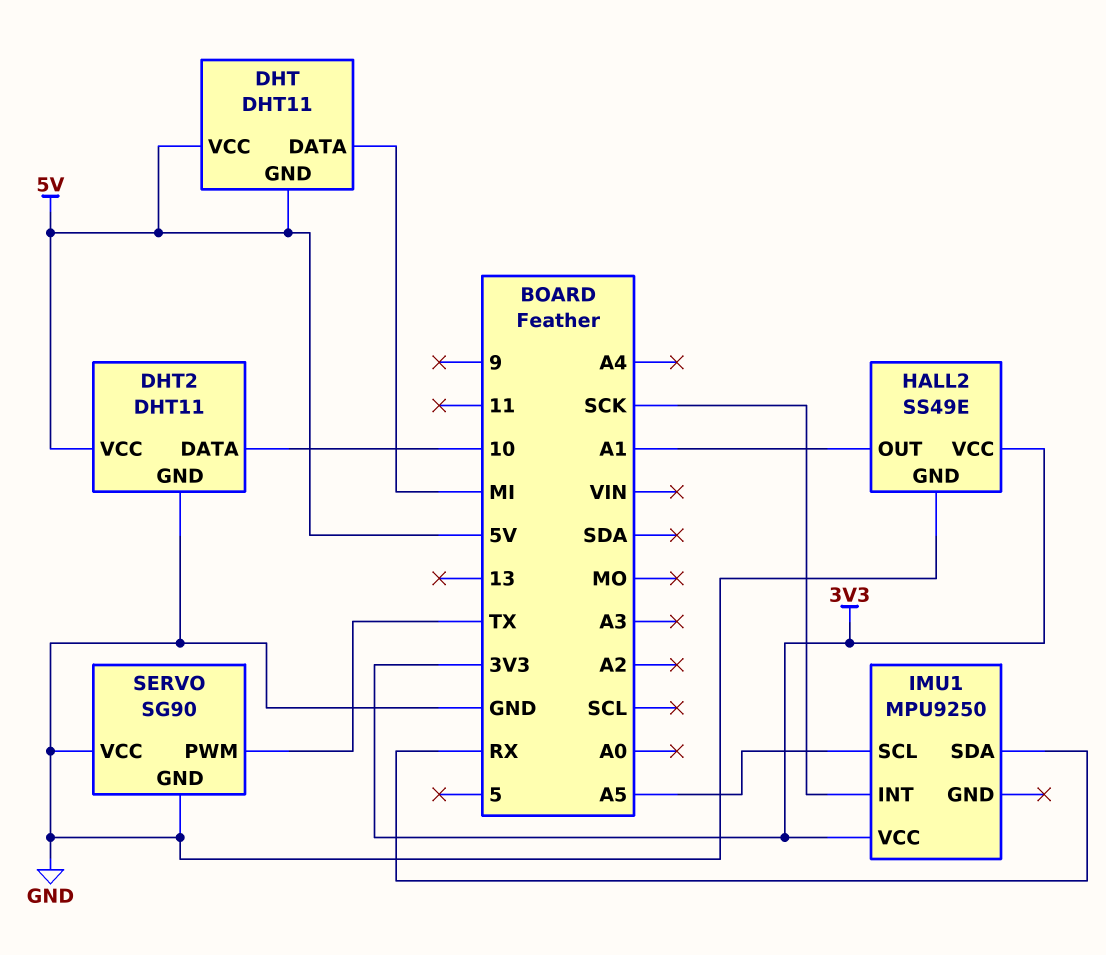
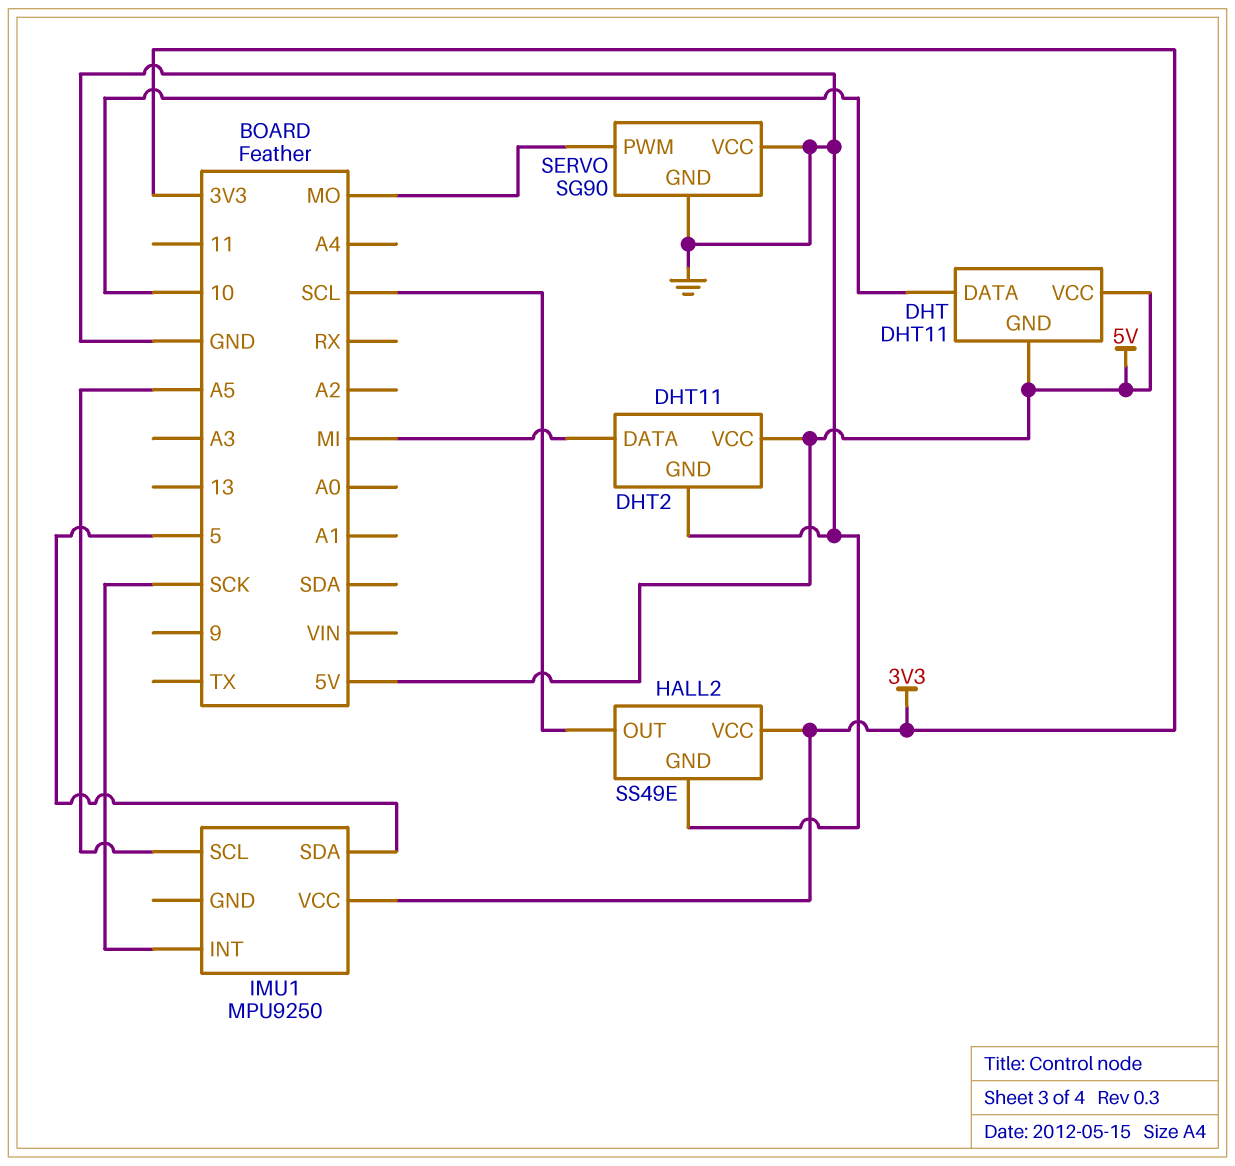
DHT pin DATA: MI -> 10
DHT2 pin DATA: 10 -> MI
HALL2 pin OUT: A1 -> SCL
IMU1 pin SDA: RX -> 5
SERVO pin PWM: TX -> MO

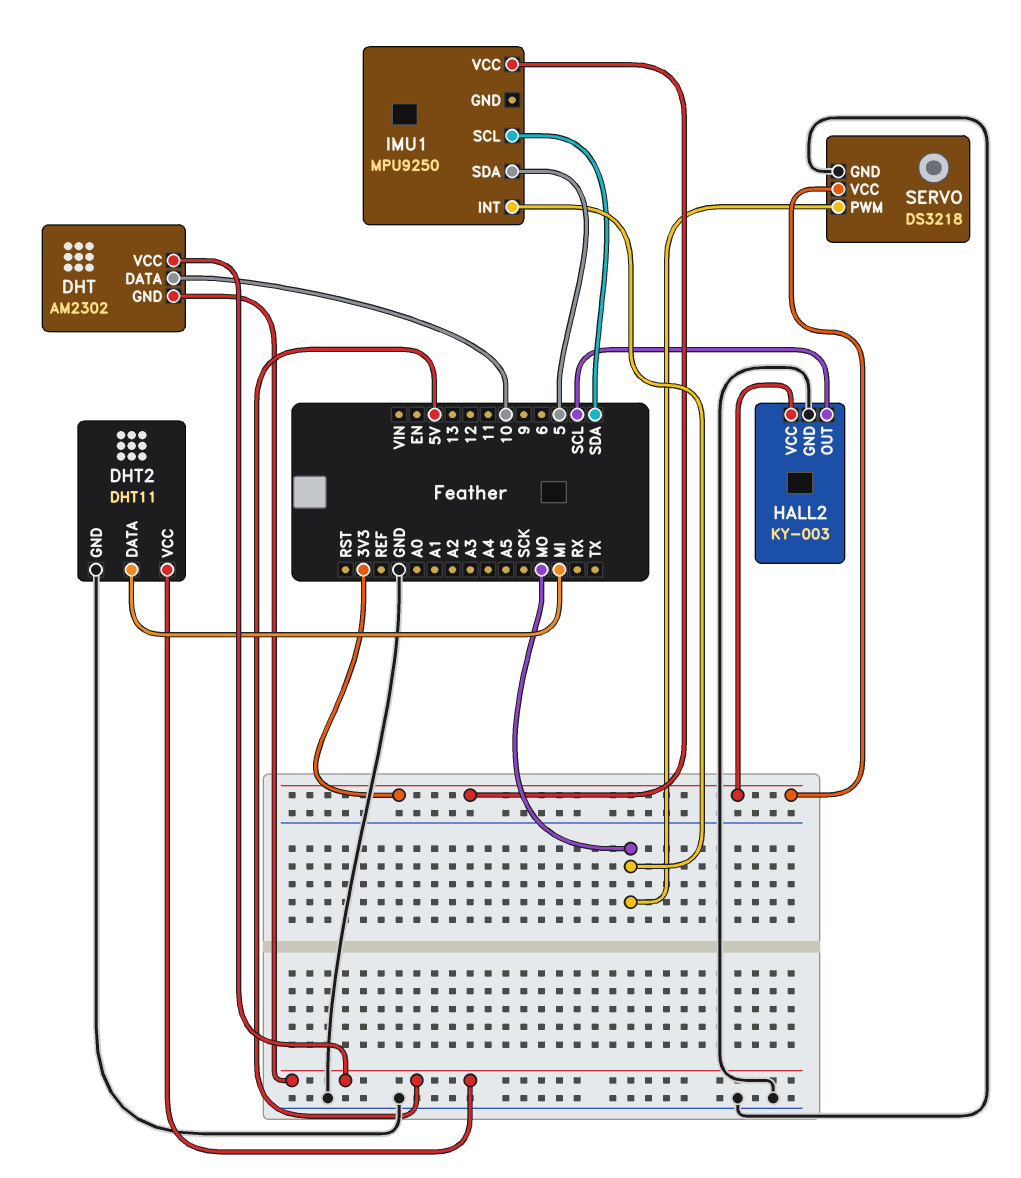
DHT: DHT11 -> AM2302
HALL2: SS49E -> KY-003
IMU1 pin INT: SCK -> MO
IMU1 pin SCL: A5 -> SDA
SERVO: SG90 -> DS3218
SERVO pin VCC: GND -> 3V3

